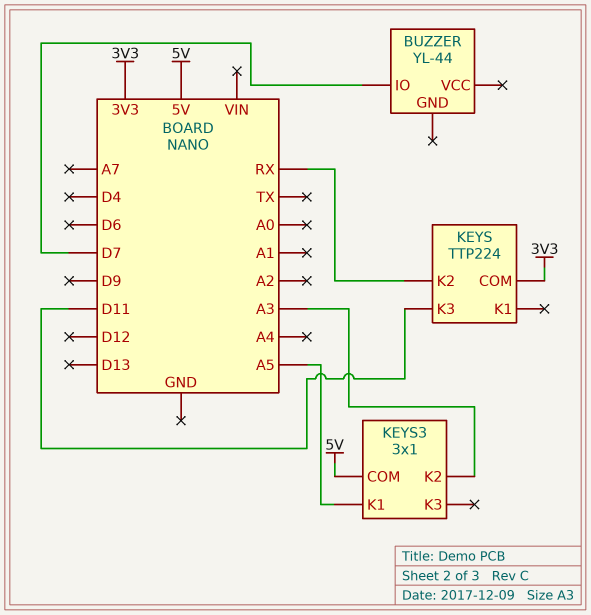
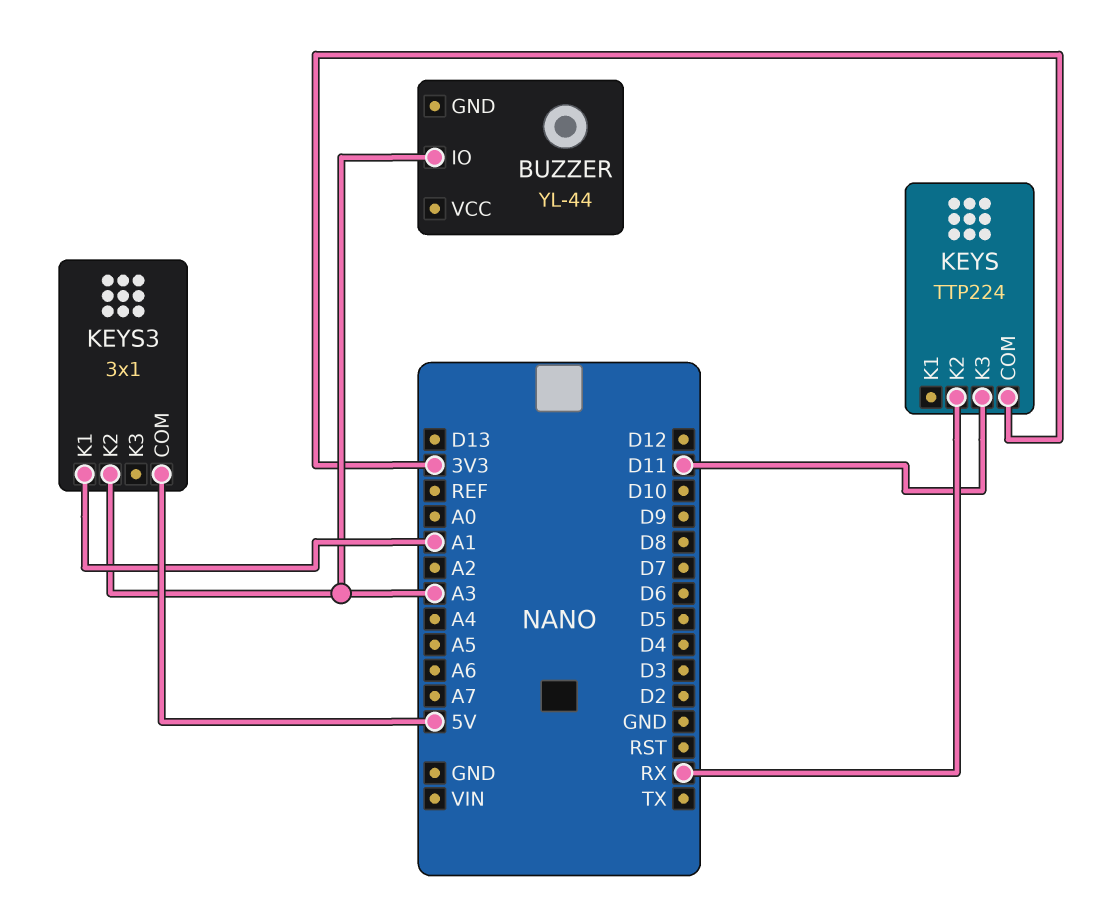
BUZZER pin IO: D7 -> A3
KEYS3 pin K1: A5 -> A1

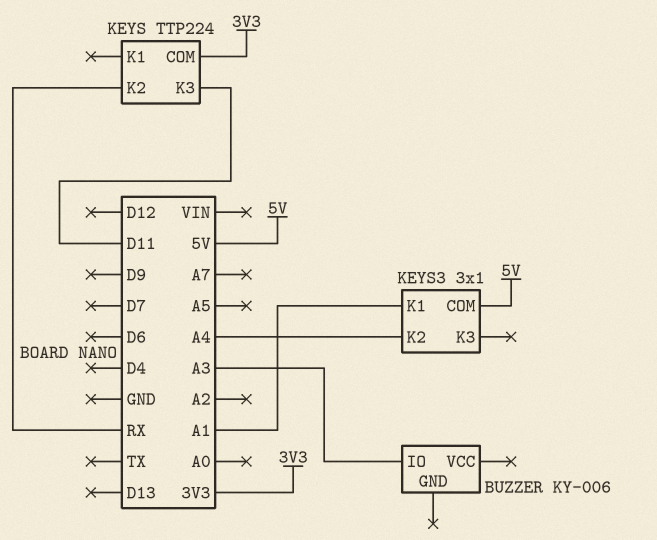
BUZZER: YL-44 -> KY-006
KEYS3 pin K2: A3 -> A4

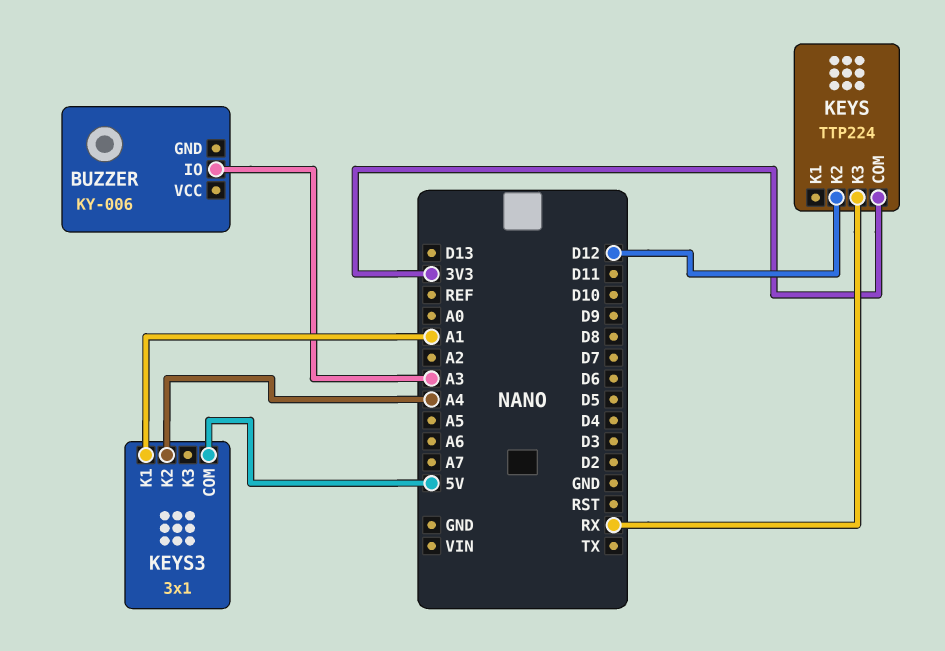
KEYS pin K2: RX -> D12
KEYS pin K3: D11 -> RX

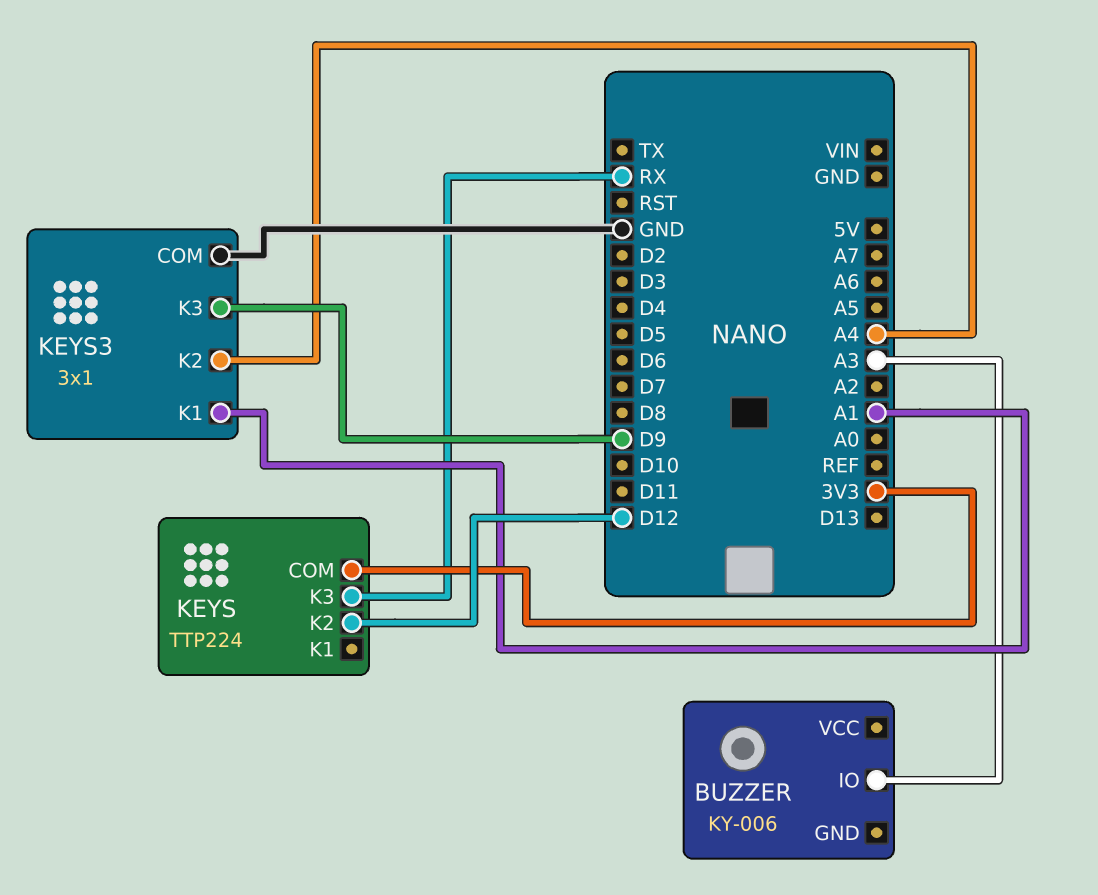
KEYS3 pin COM: 5V -> GND
KEYS3 pin K3: none -> D9

